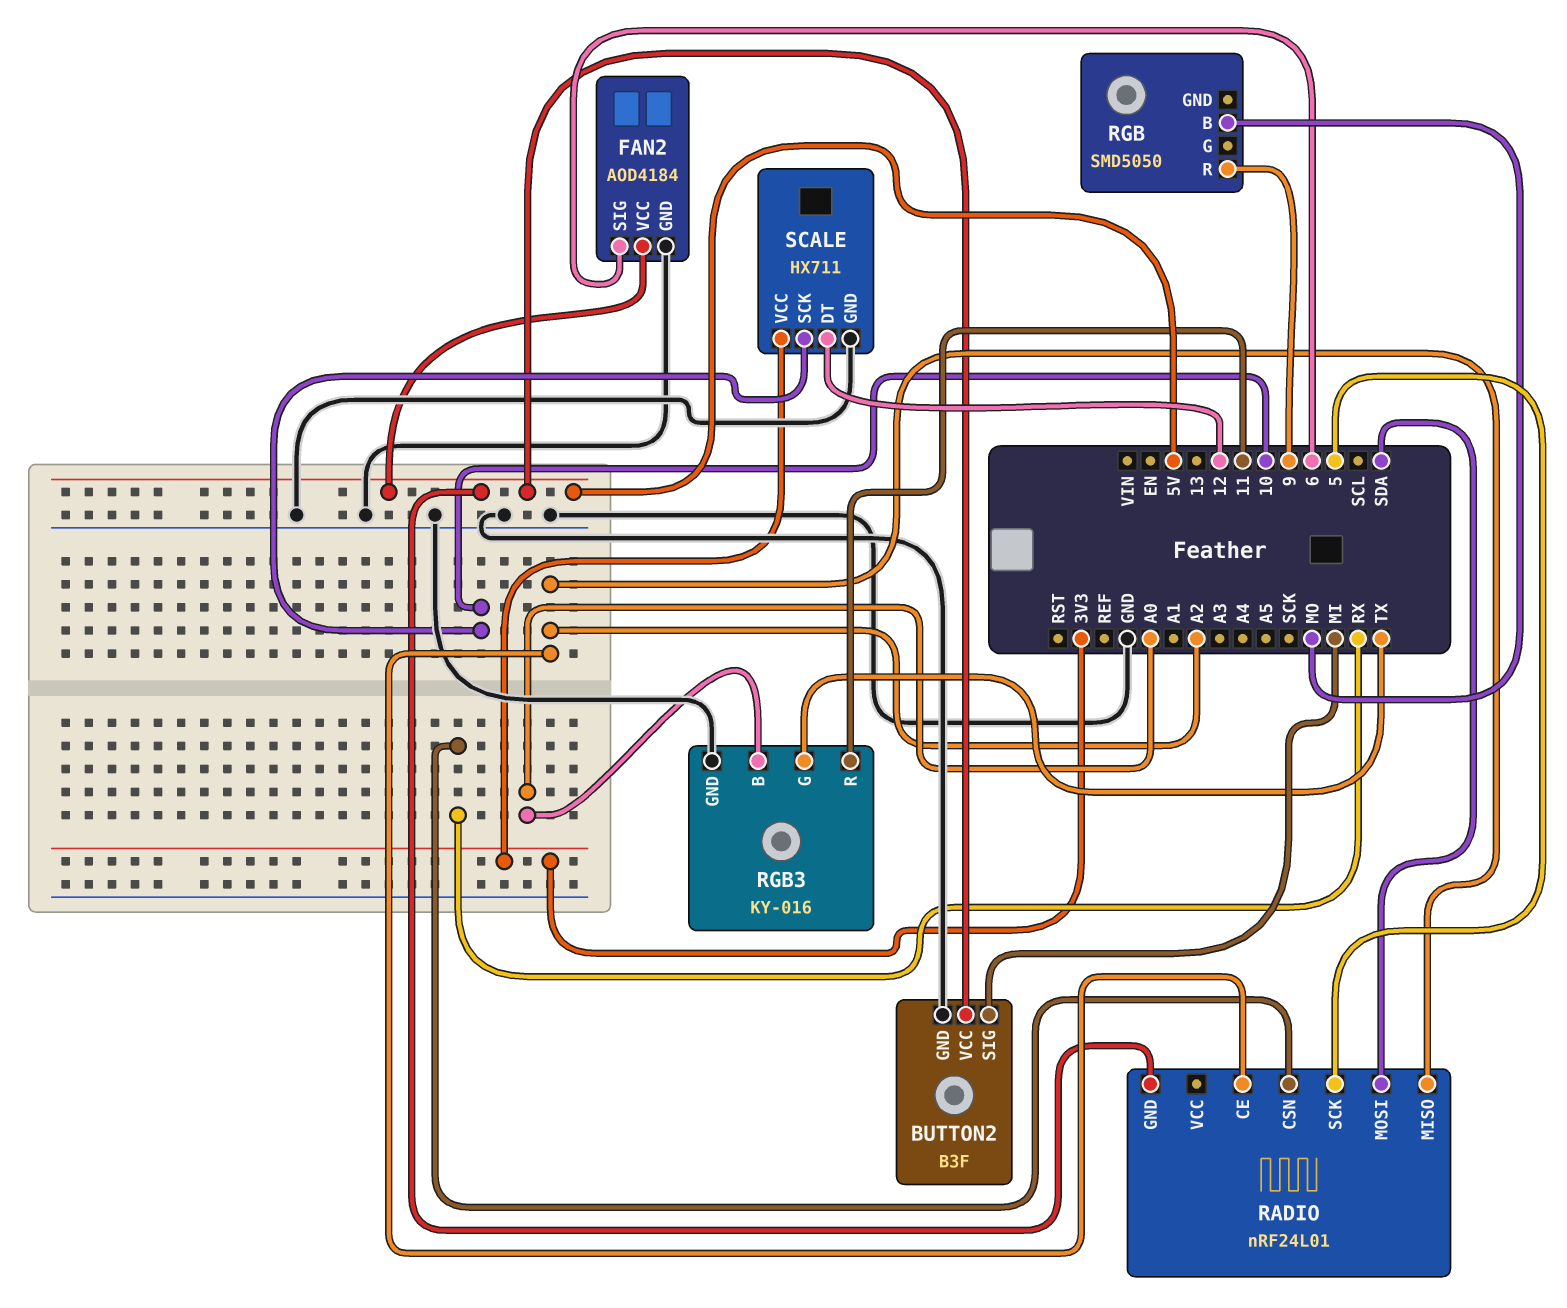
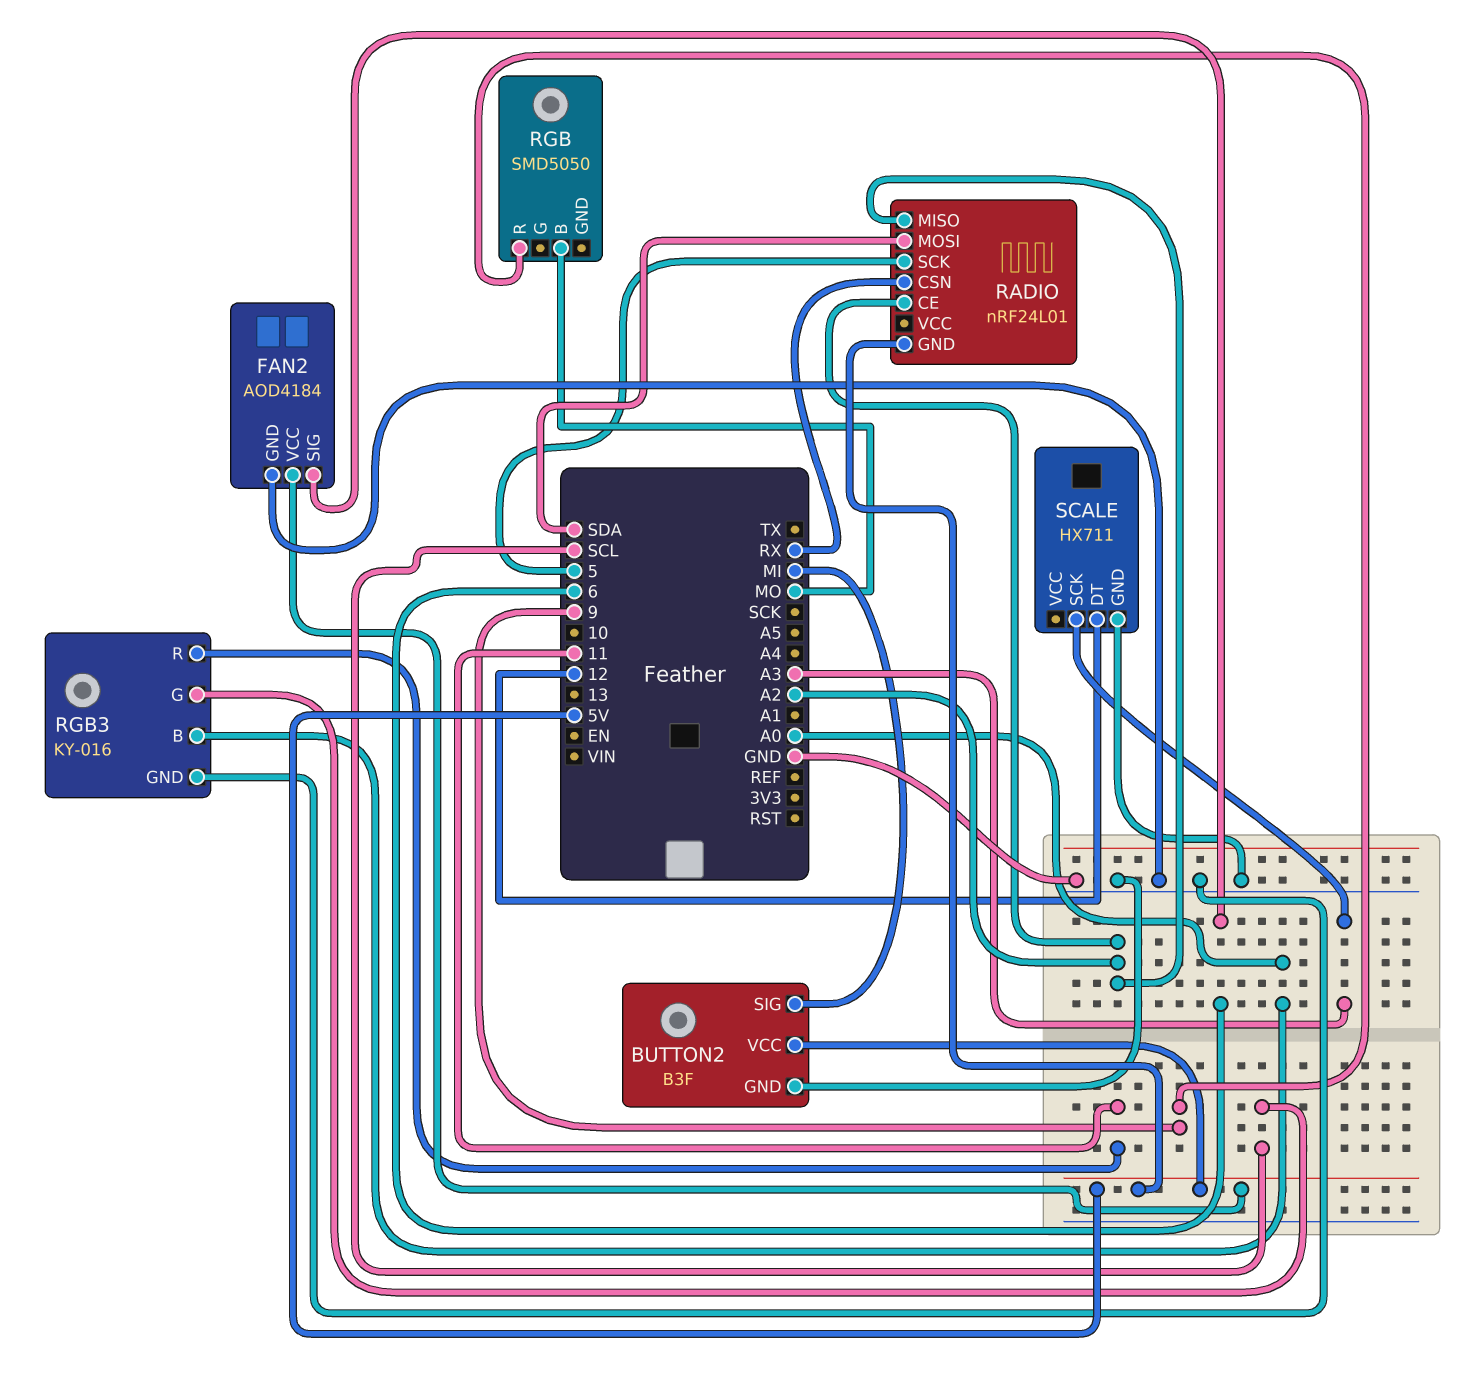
RGB3 pin G: TX -> SCL
SCALE pin SCK: 10 -> A3
SCALE pin VCC: 3V3 -> none

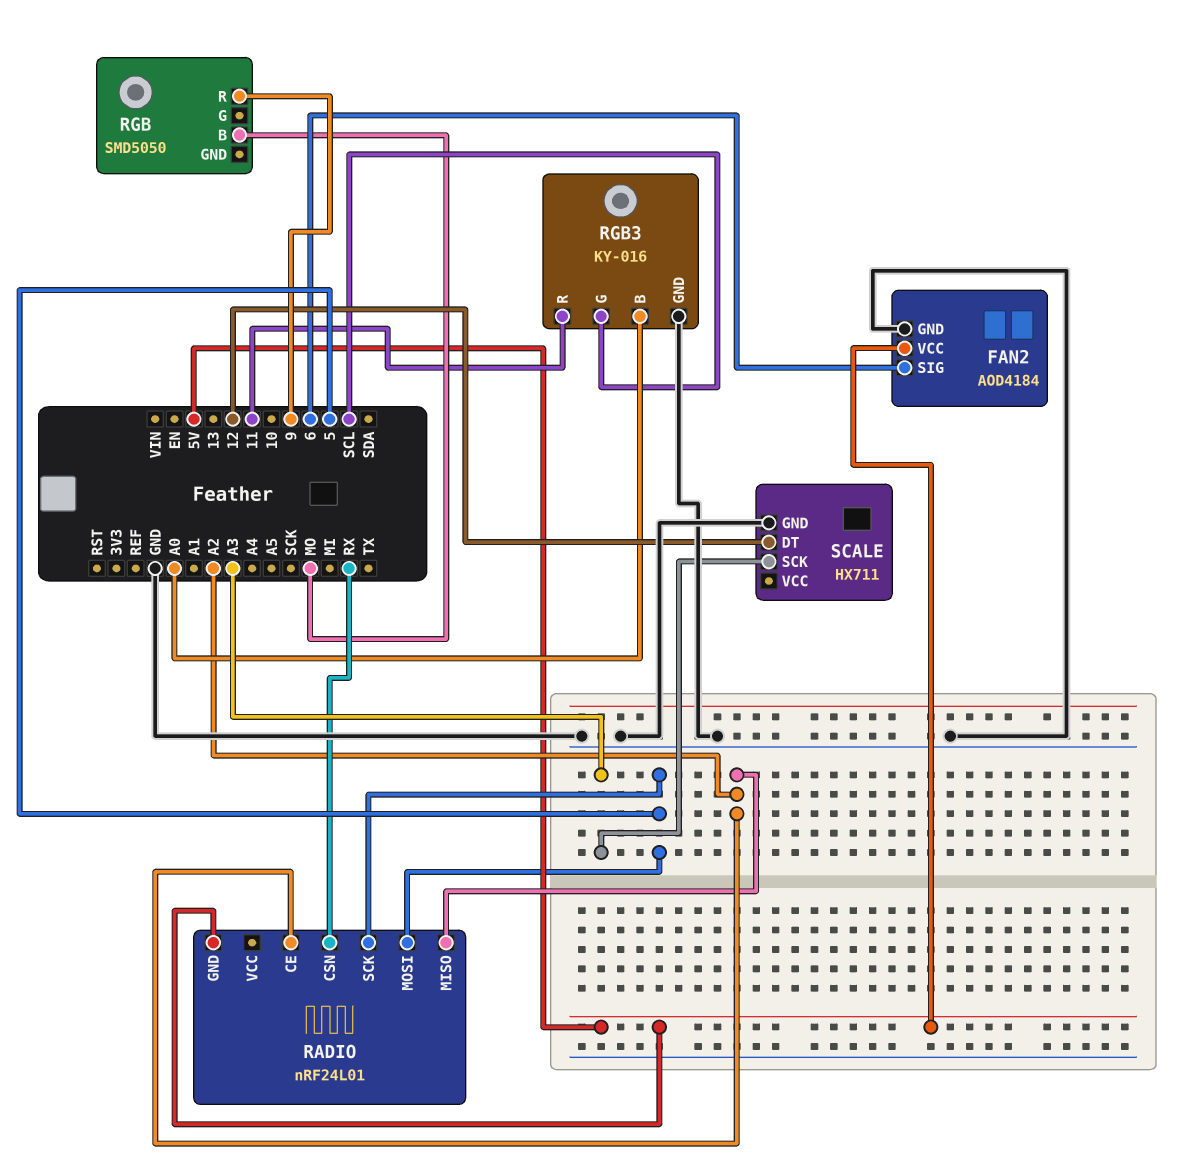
BUTTON2: B3F -> none
BUTTON2 pin GND: GND -> none
BUTTON2 pin SIG: MI -> none
BUTTON2 pin VCC: 5V -> none
RADIO pin MOSI: SDA -> 5

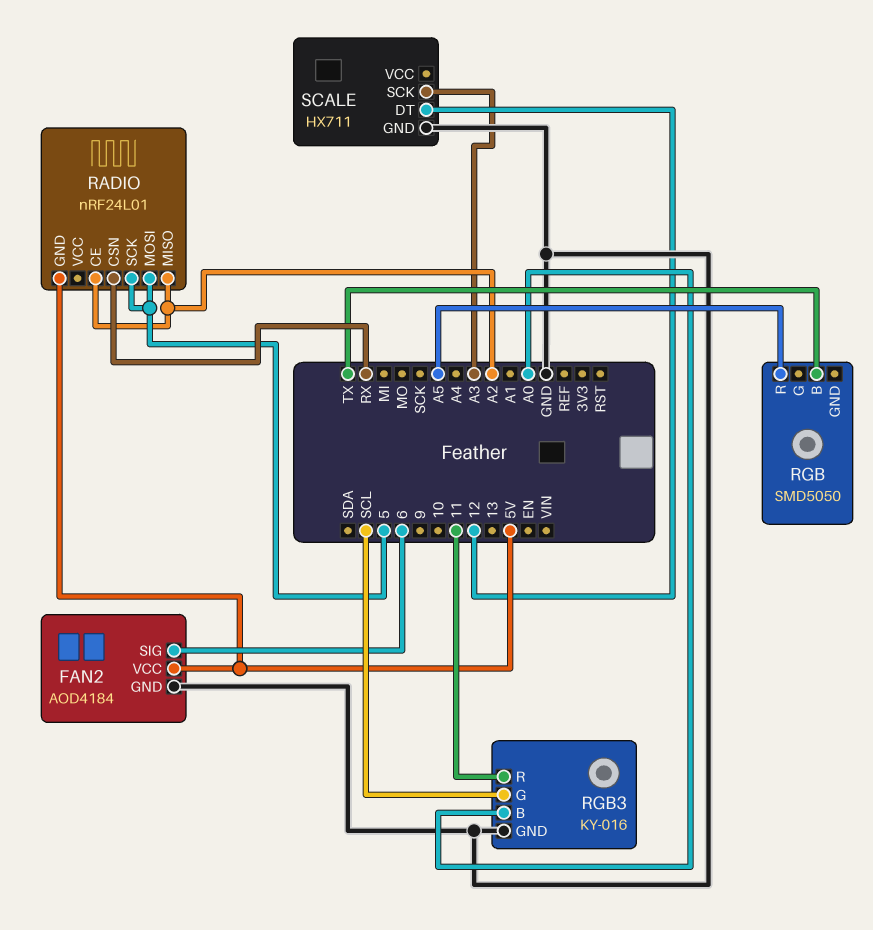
RGB pin B: MO -> TX
RGB pin R: 9 -> A5

